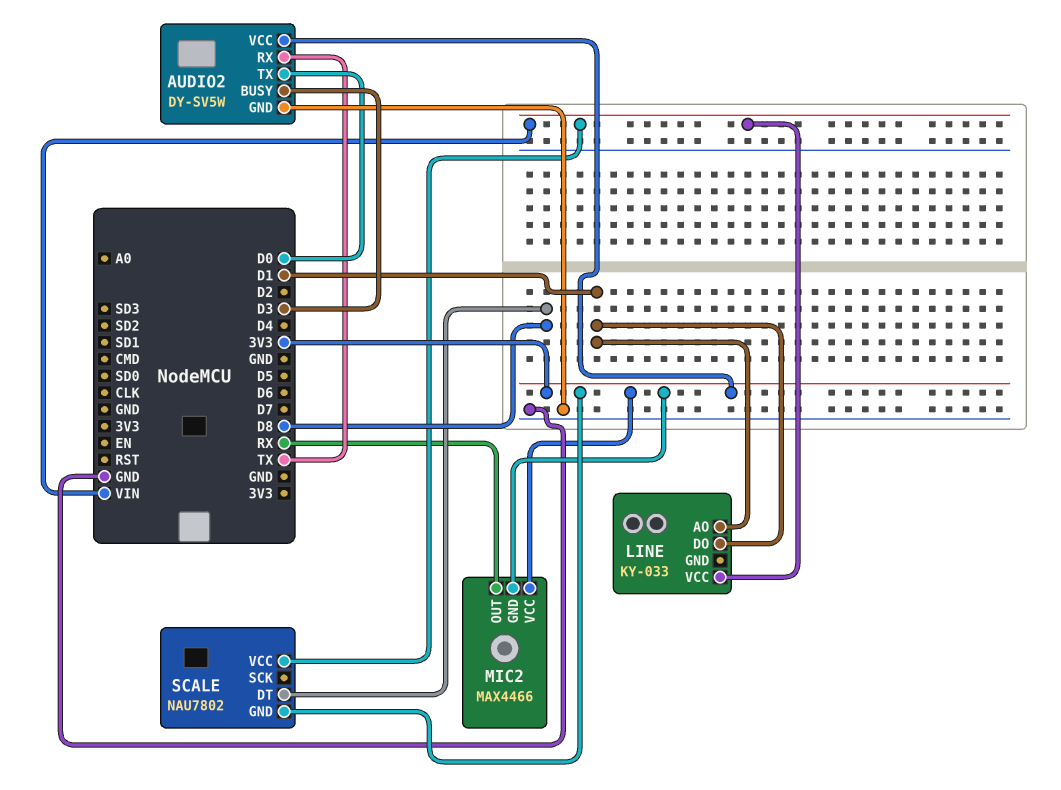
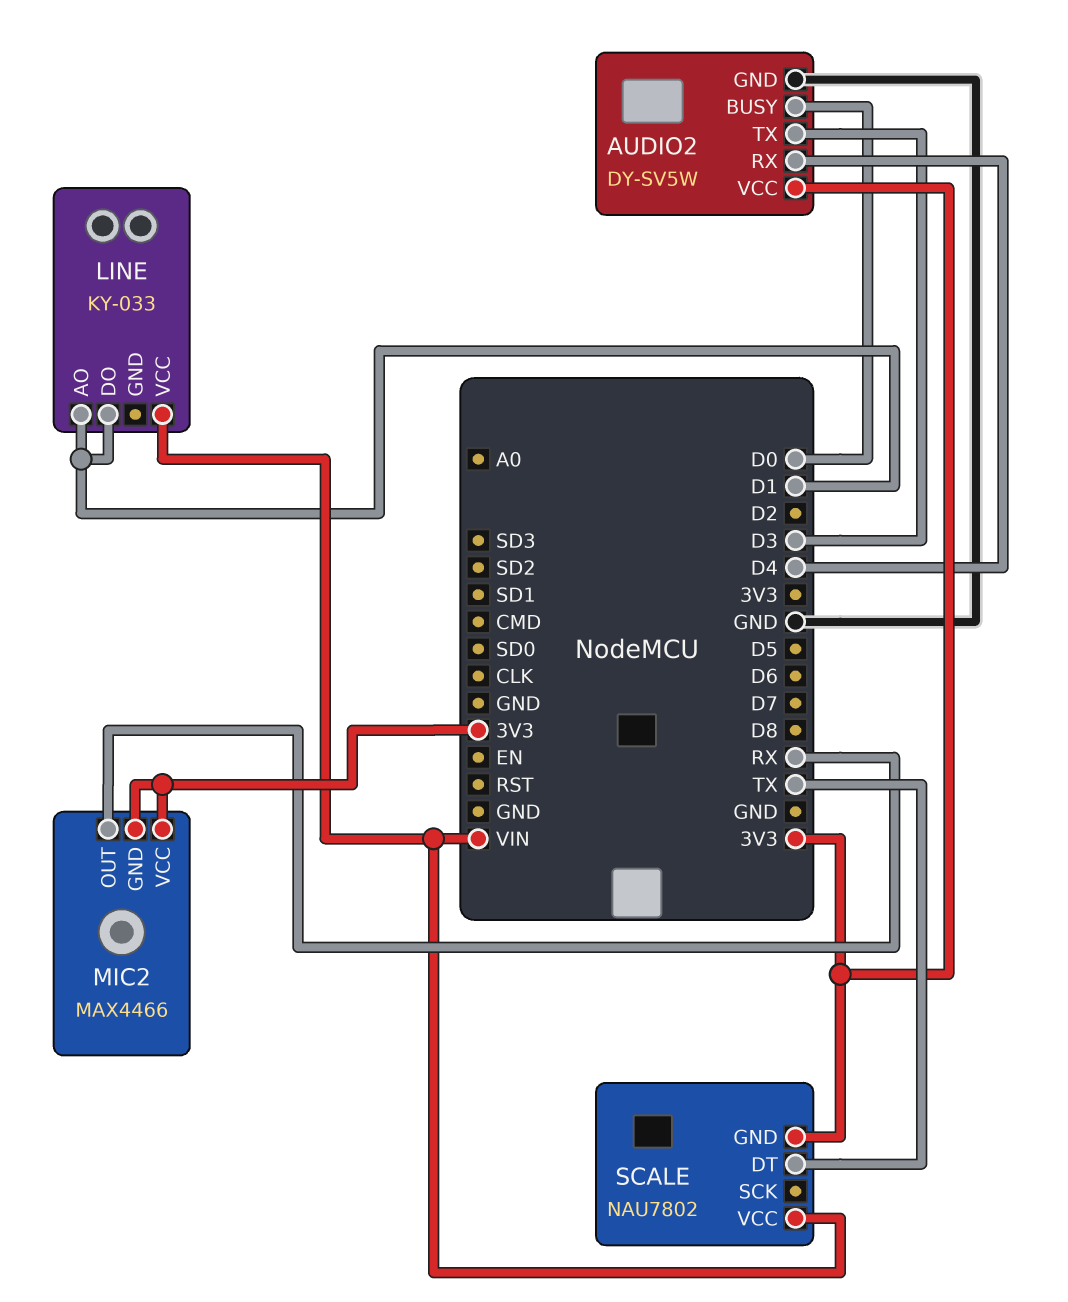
AUDIO2 pin BUSY: D3 -> D0
AUDIO2 pin RX: TX -> D4
AUDIO2 pin TX: D0 -> D3
SCALE pin DT: D8 -> TX

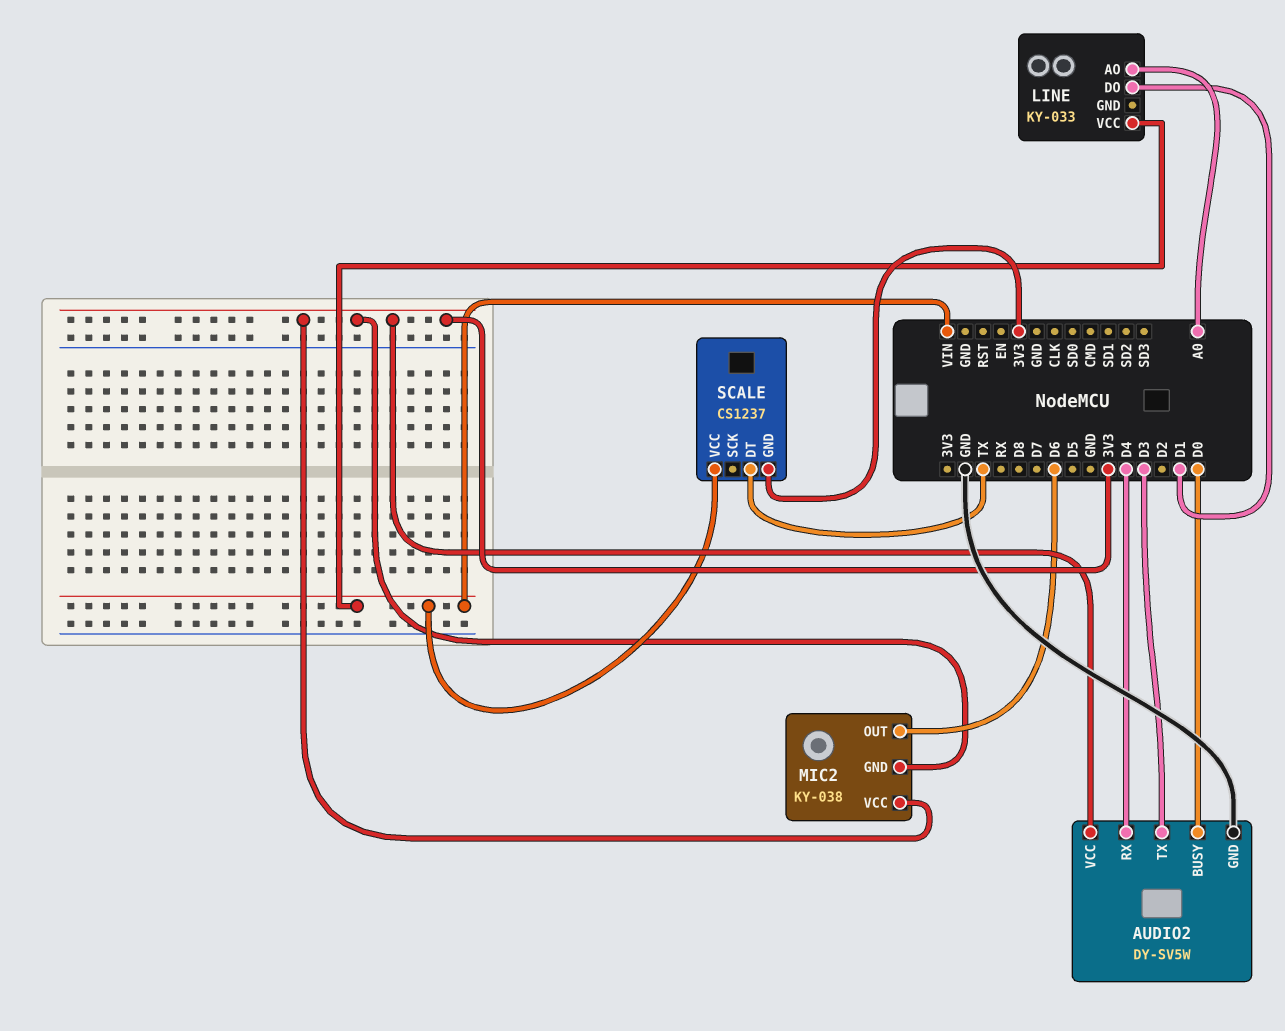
LINE pin AO: D1 -> A0
MIC2: MAX4466 -> KY-038
MIC2 pin OUT: RX -> D6
SCALE: NAU7802 -> CS1237

